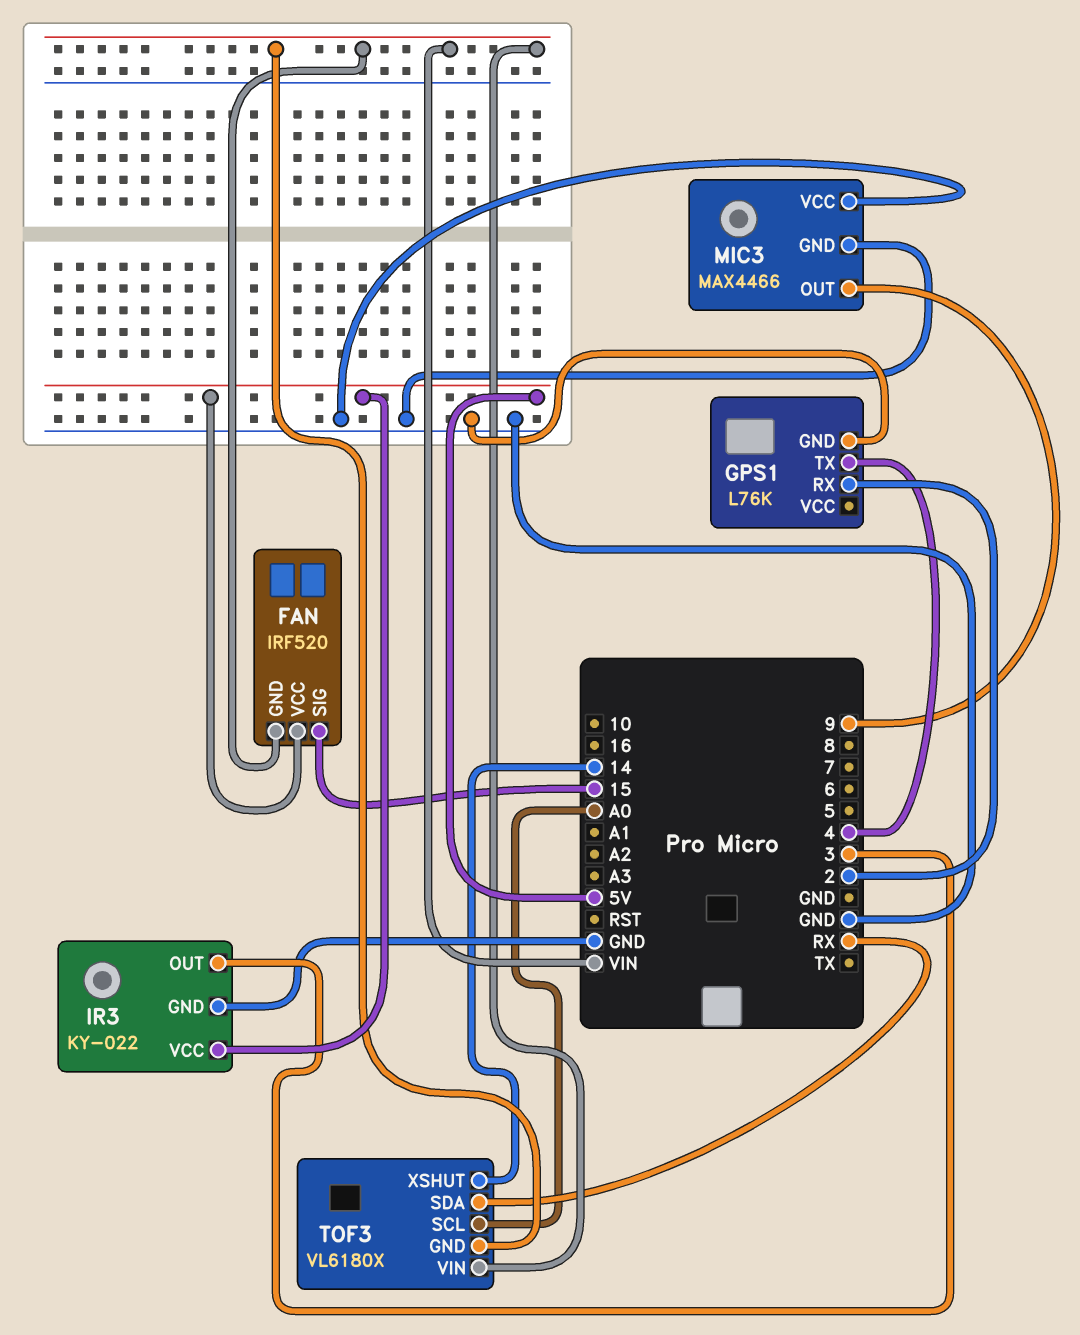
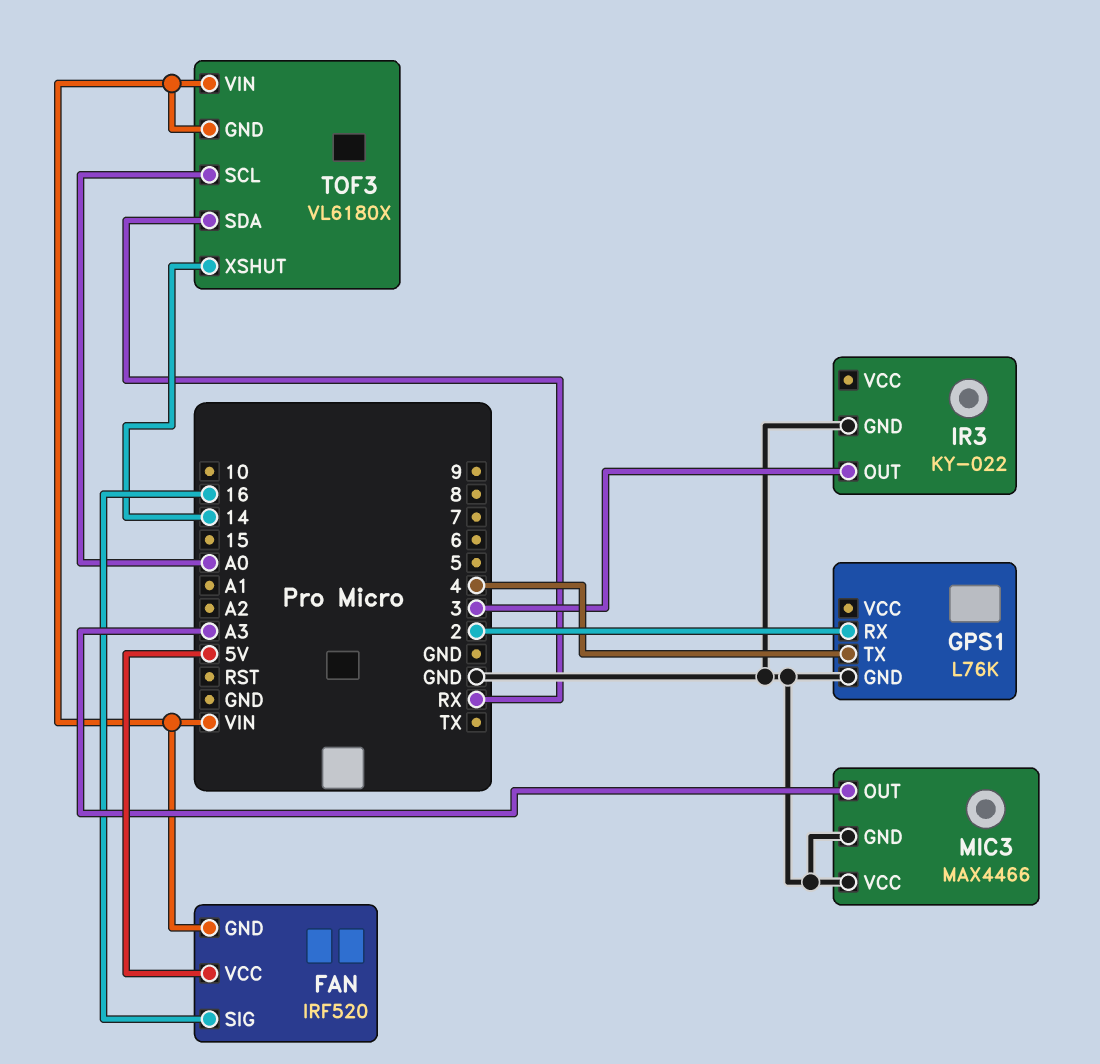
FAN pin SIG: 15 -> 16
IR3 pin VCC: 5V -> none
MIC3 pin OUT: 9 -> A3

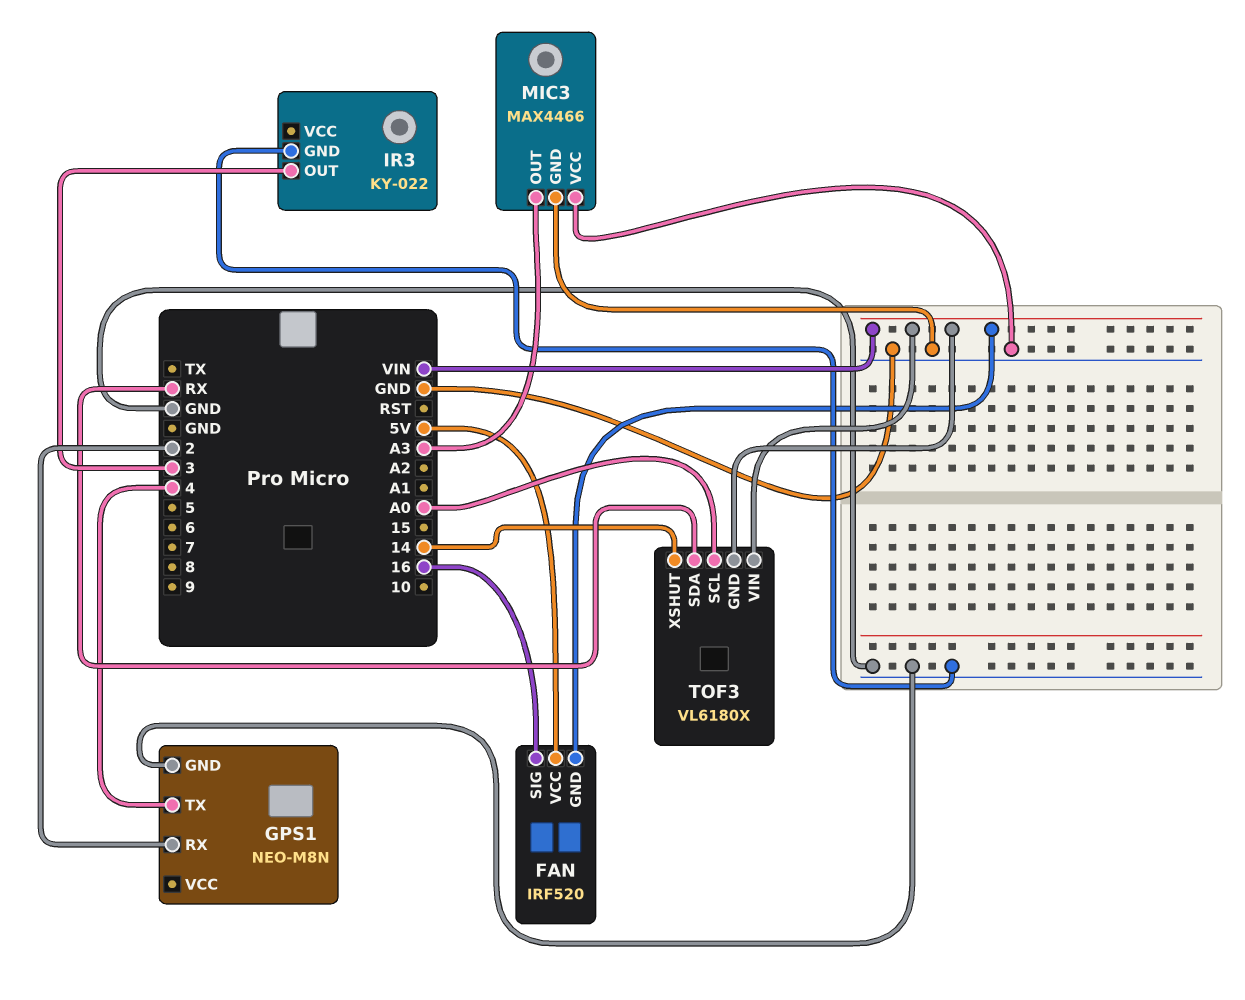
GPS1: L76K -> NEO-M8N

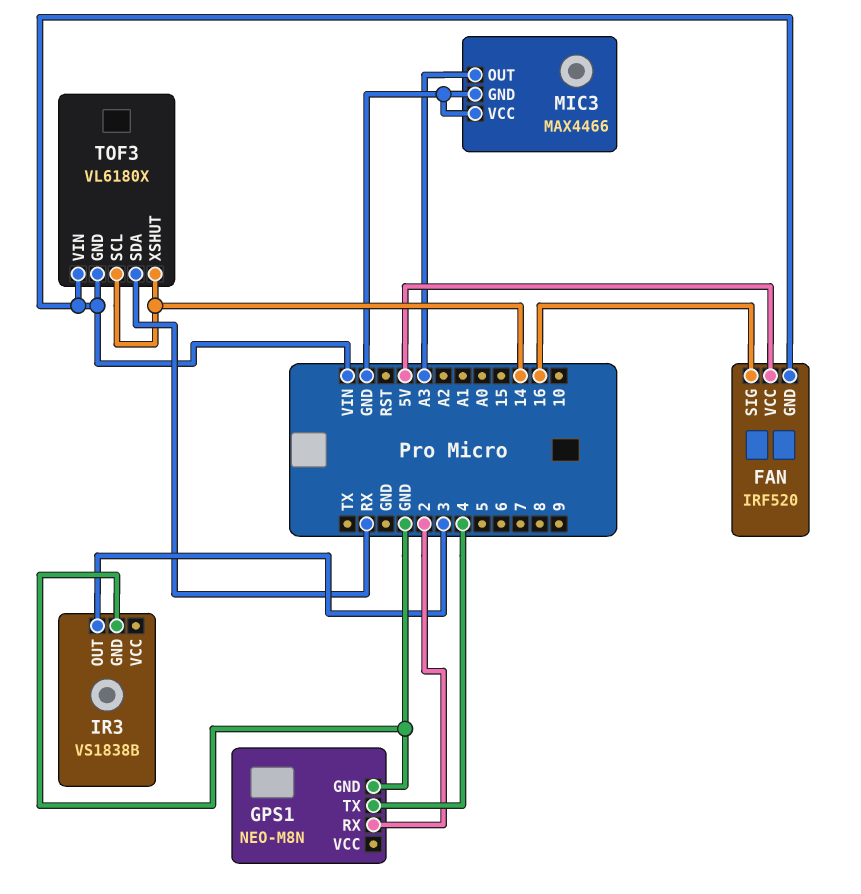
IR3: KY-022 -> VS1838B
TOF3 pin SCL: A0 -> 14

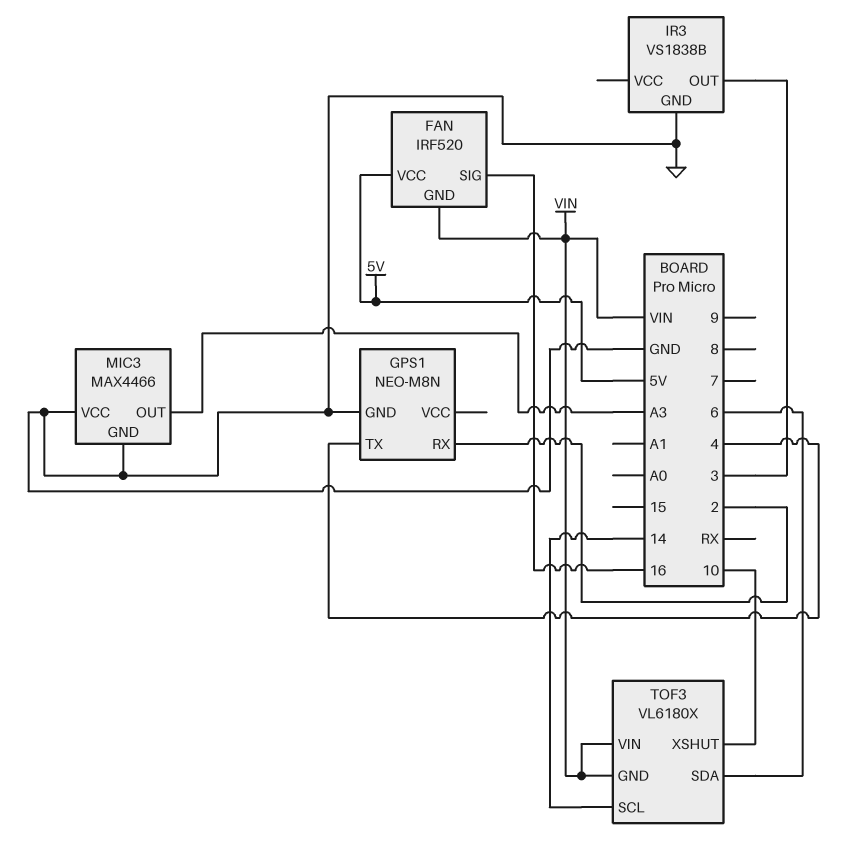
TOF3 pin SDA: RX -> 6
TOF3 pin XSHUT: 14 -> 10

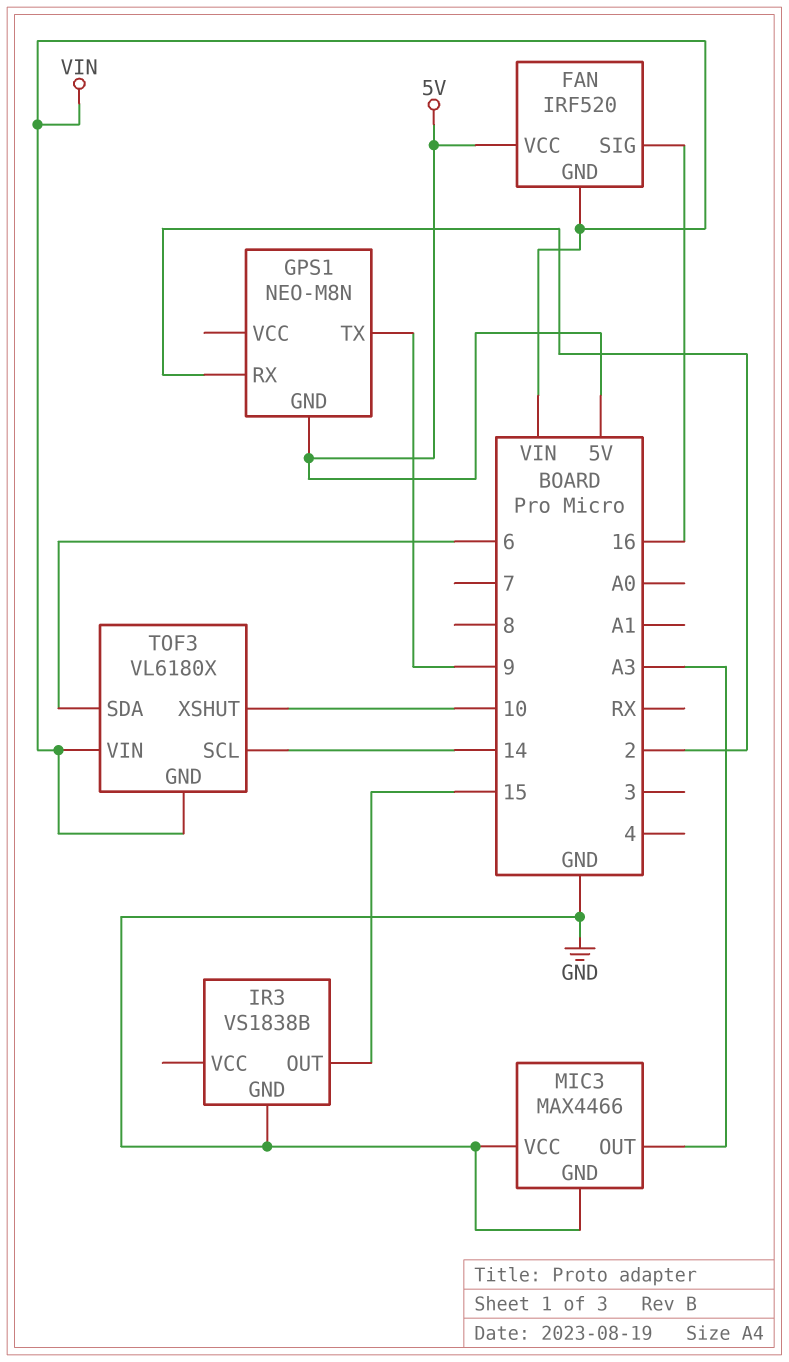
GPS1 pin GND: GND -> 5V
GPS1 pin TX: 4 -> 9
IR3 pin OUT: 3 -> 15

